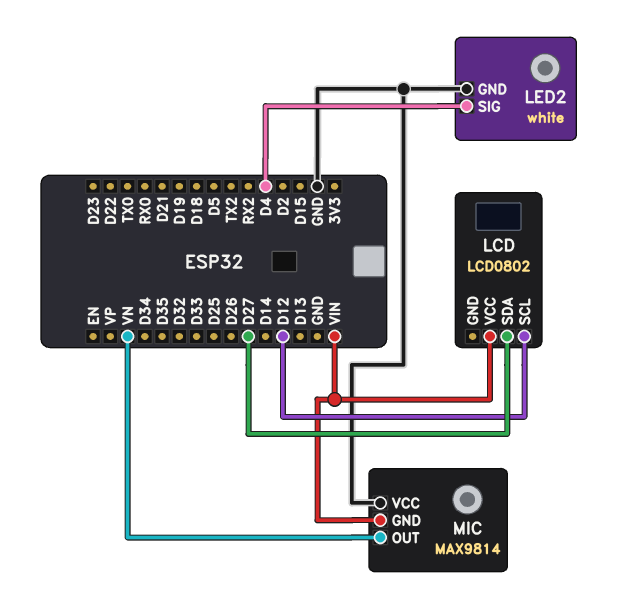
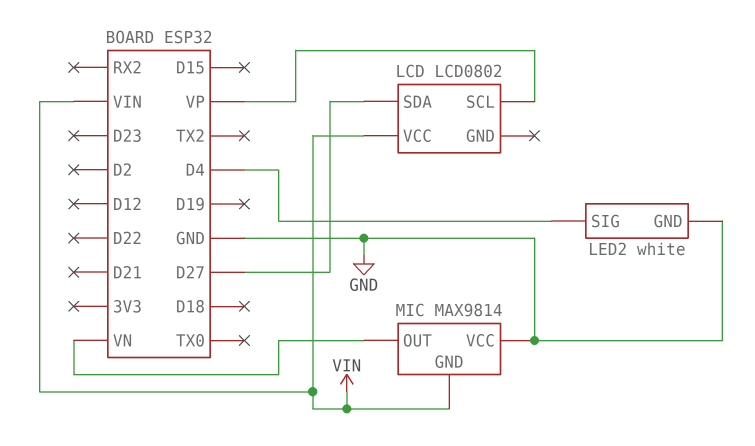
LCD pin SCL: D12 -> VP

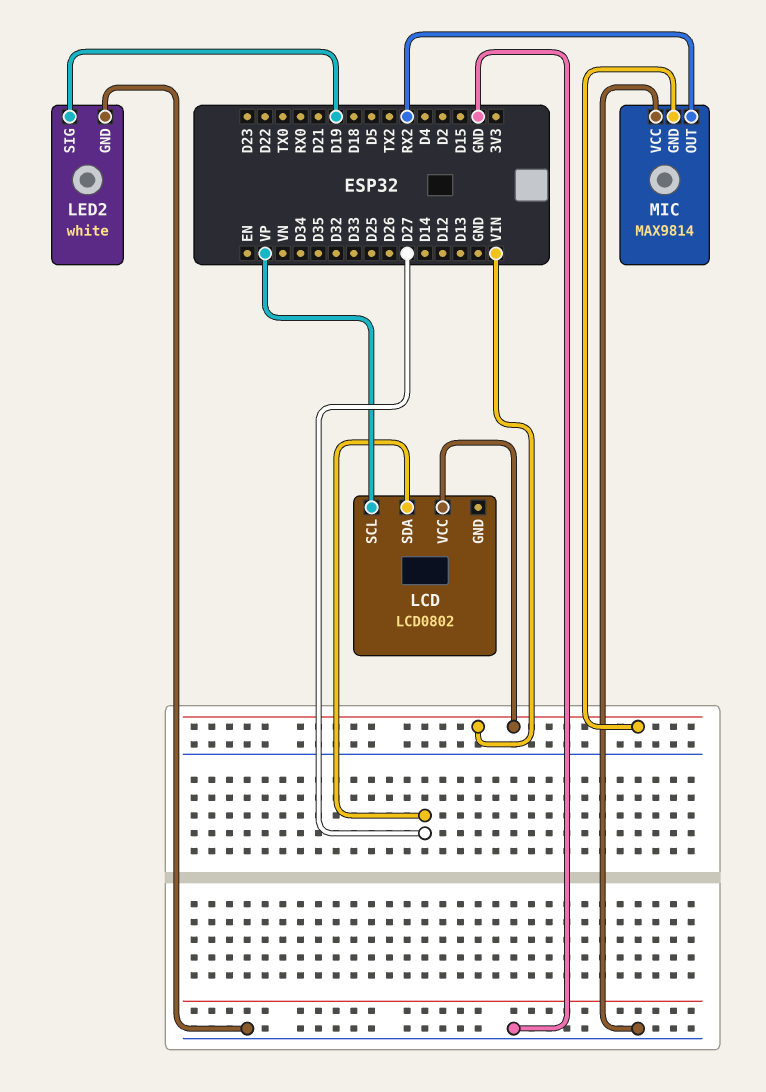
LED2 pin SIG: D4 -> D19
MIC pin OUT: VN -> RX2

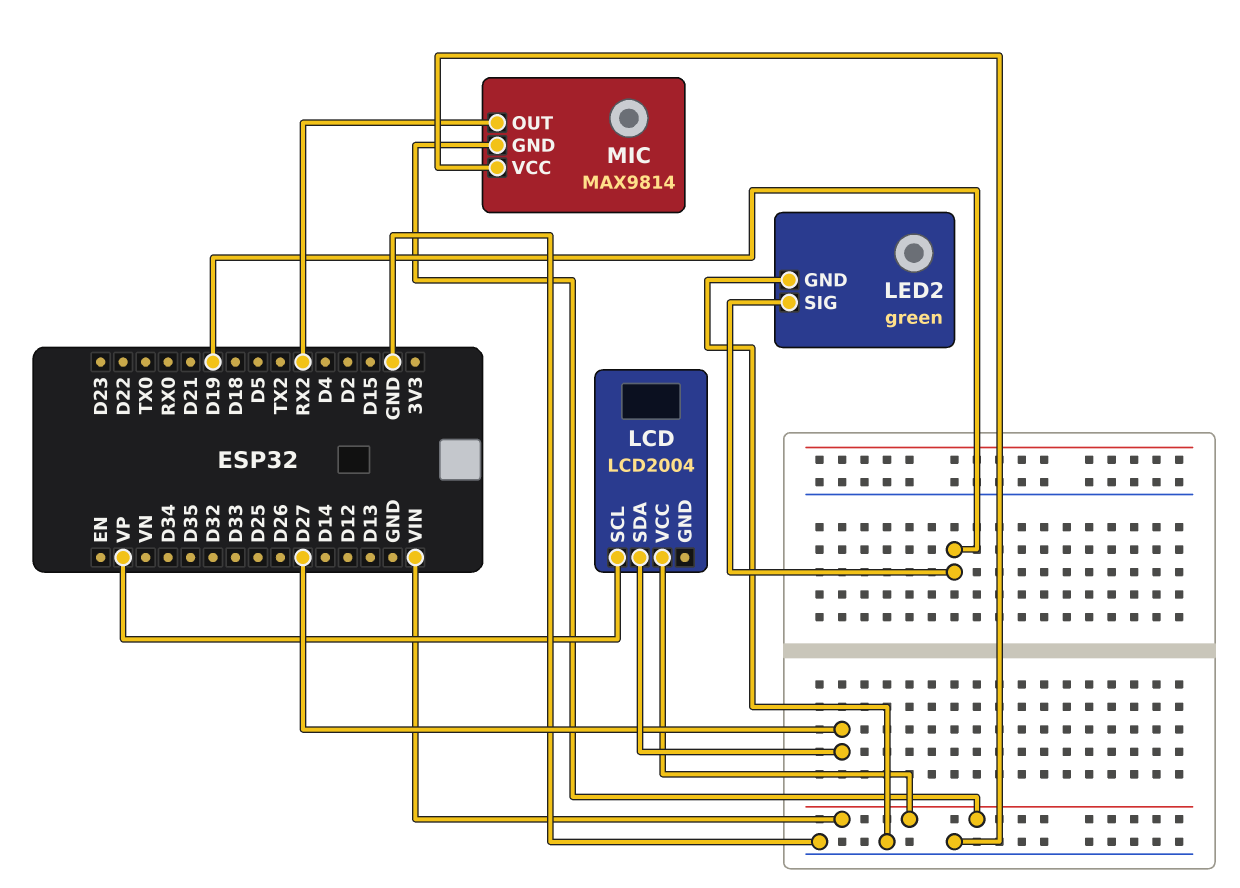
LCD: LCD0802 -> LCD2004
LED2: white -> green

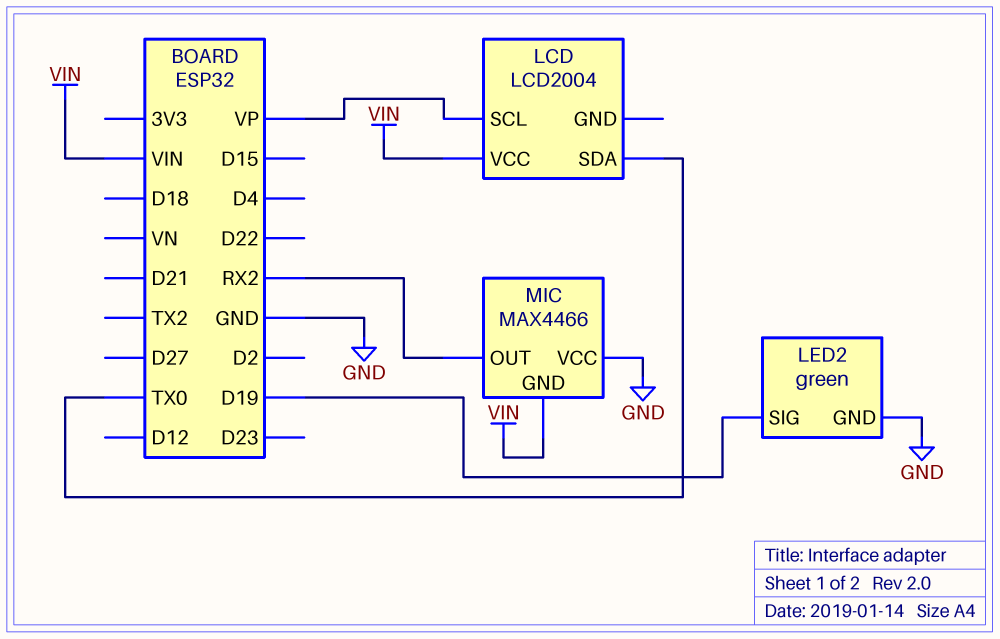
LCD pin SDA: D27 -> TX0
MIC: MAX9814 -> MAX4466

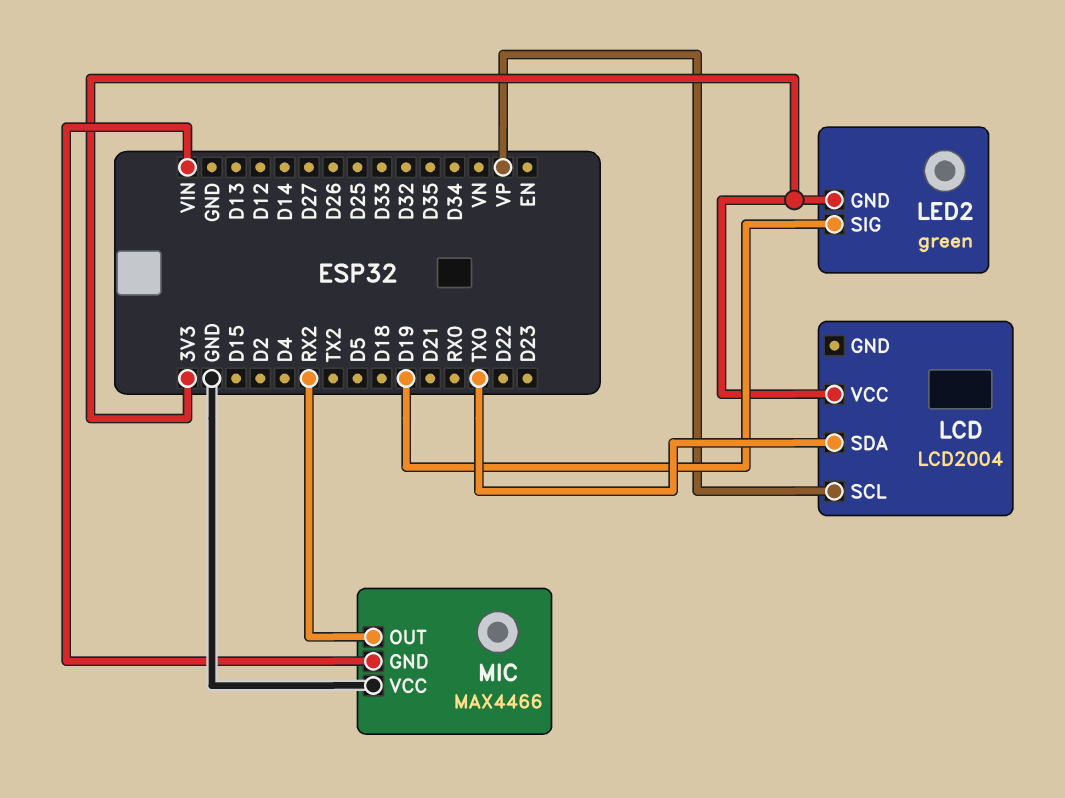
LCD pin VCC: VIN -> 3V3
LED2 pin GND: GND -> 3V3

